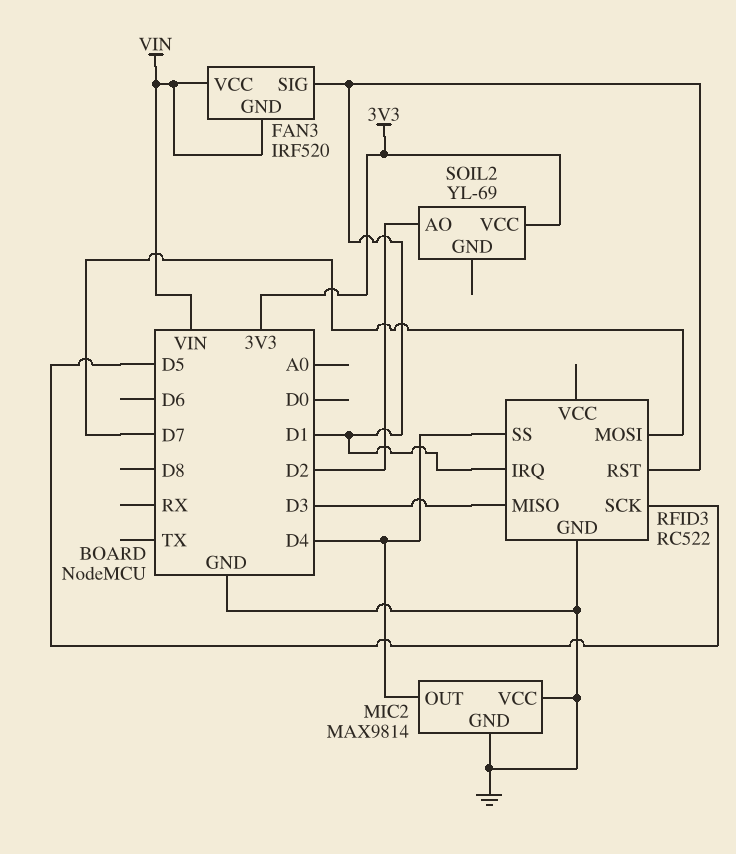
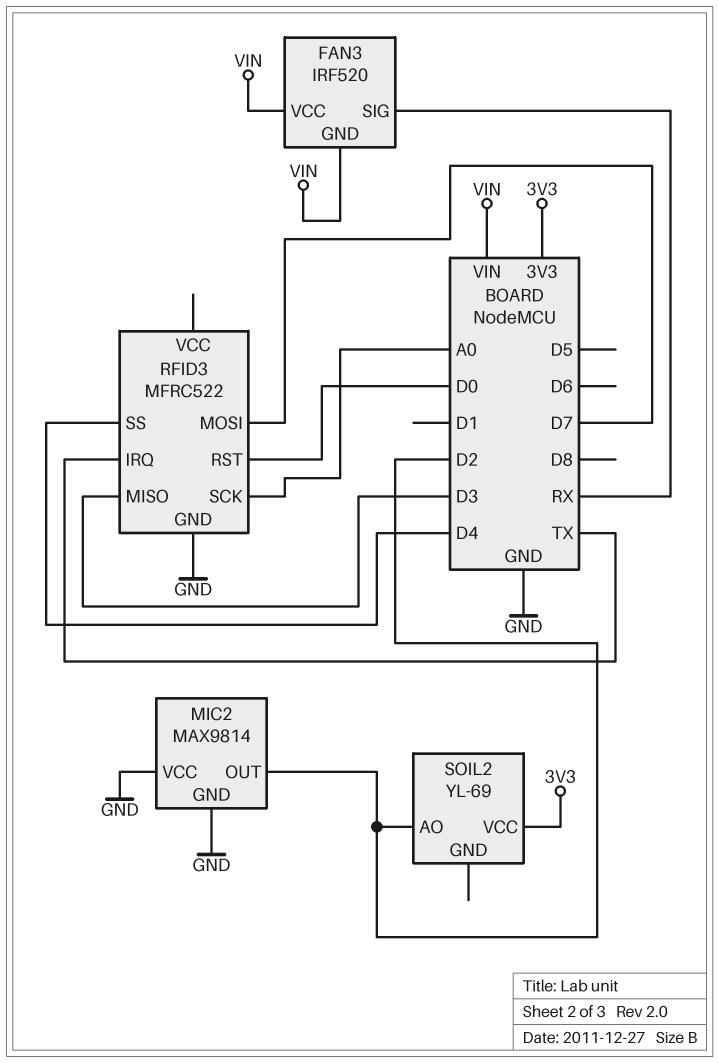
FAN3 pin SIG: D1 -> RX
MIC2 pin OUT: D4 -> D2
RFID3: RC522 -> MFRC522
RFID3 pin IRQ: D1 -> TX
RFID3 pin RST: D1 -> D0
RFID3 pin SCK: D5 -> A0

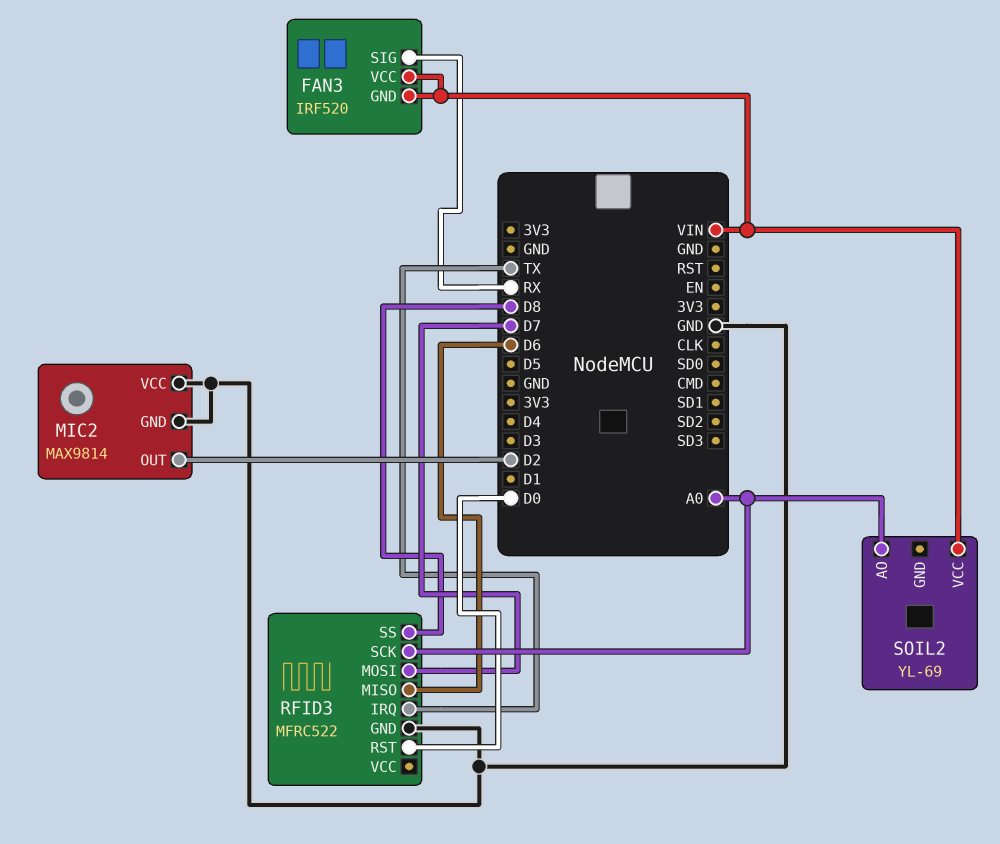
RFID3 pin MISO: D3 -> D6
RFID3 pin SS: D4 -> D8
SOIL2 pin AO: D2 -> A0
SOIL2 pin VCC: 3V3 -> VIN

